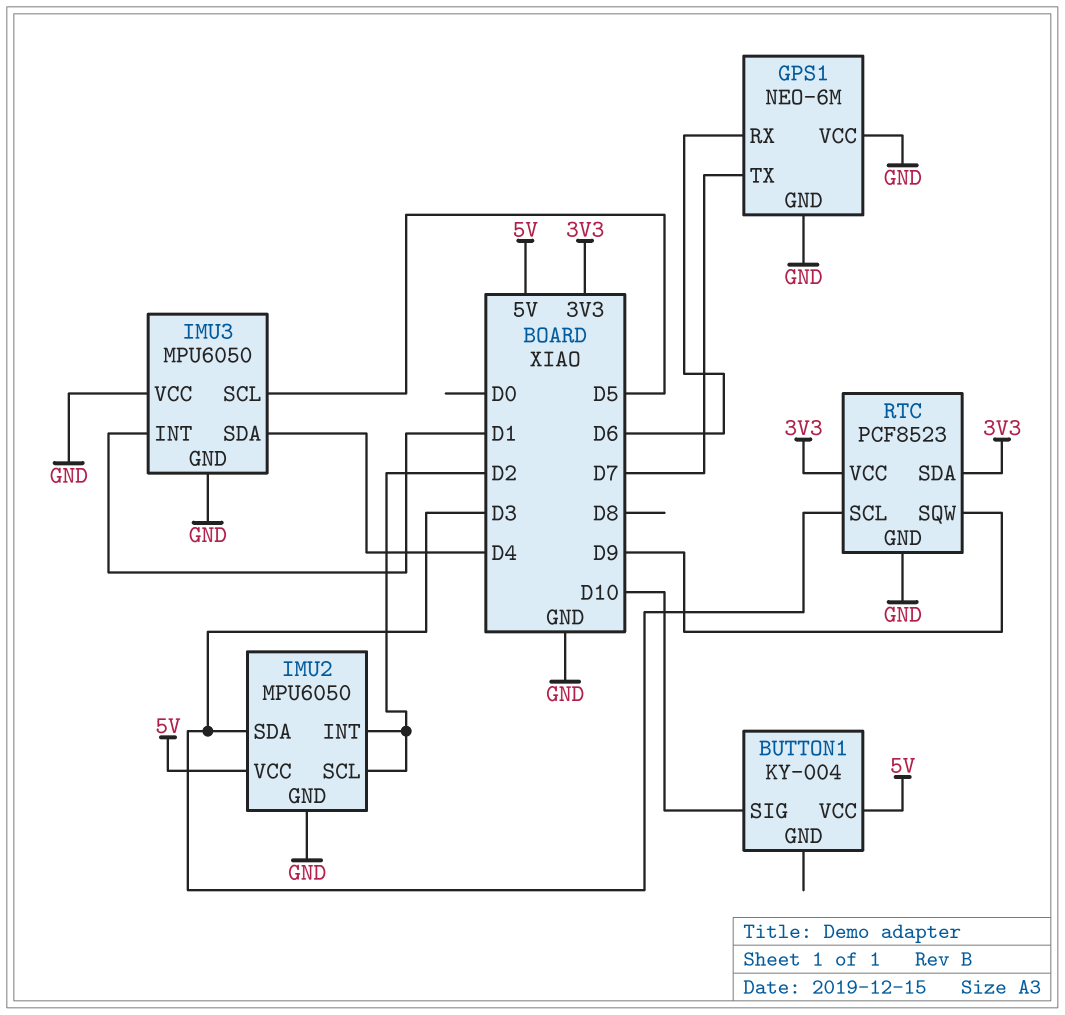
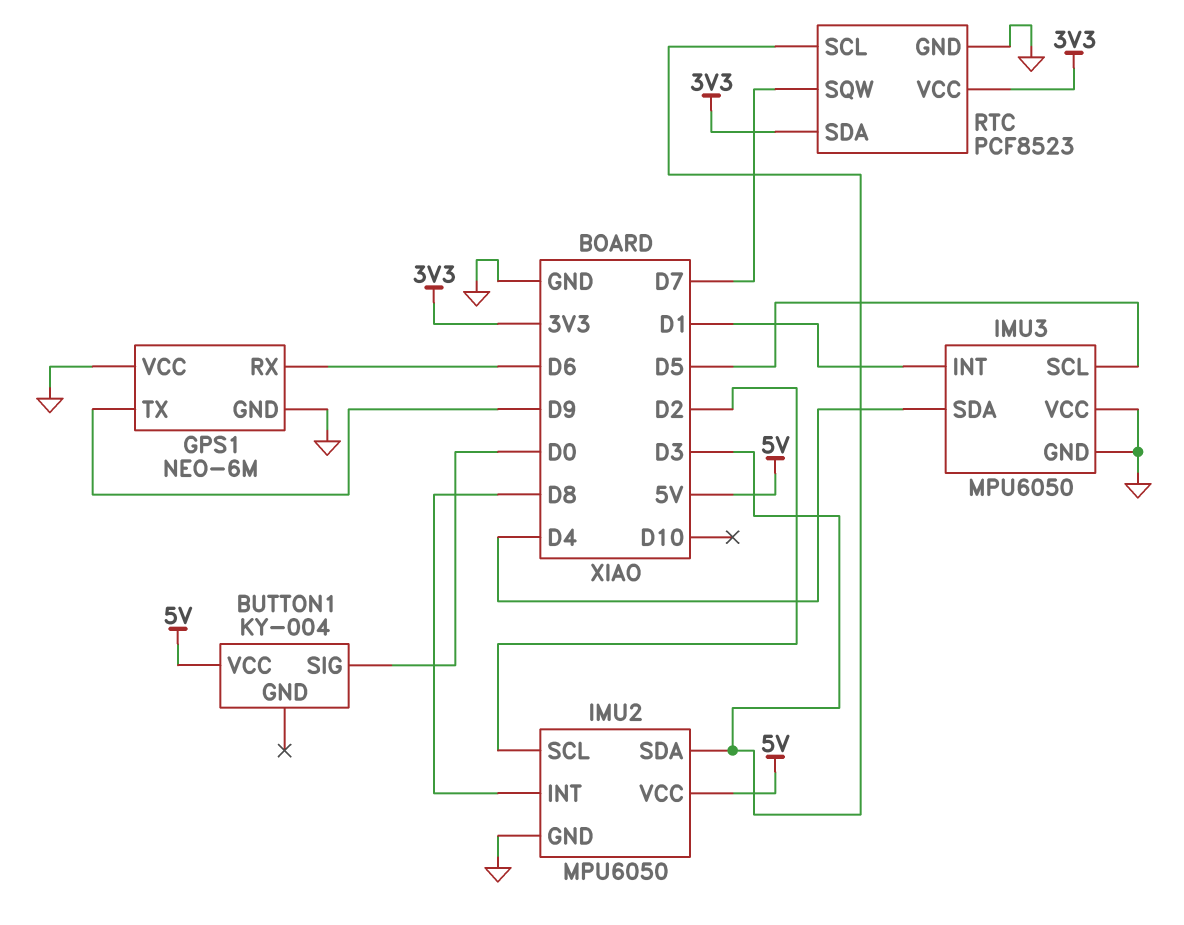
BUTTON1 pin SIG: D10 -> D0
GPS1 pin TX: D7 -> D9
IMU2 pin INT: D2 -> D8
RTC pin SQW: D9 -> D7

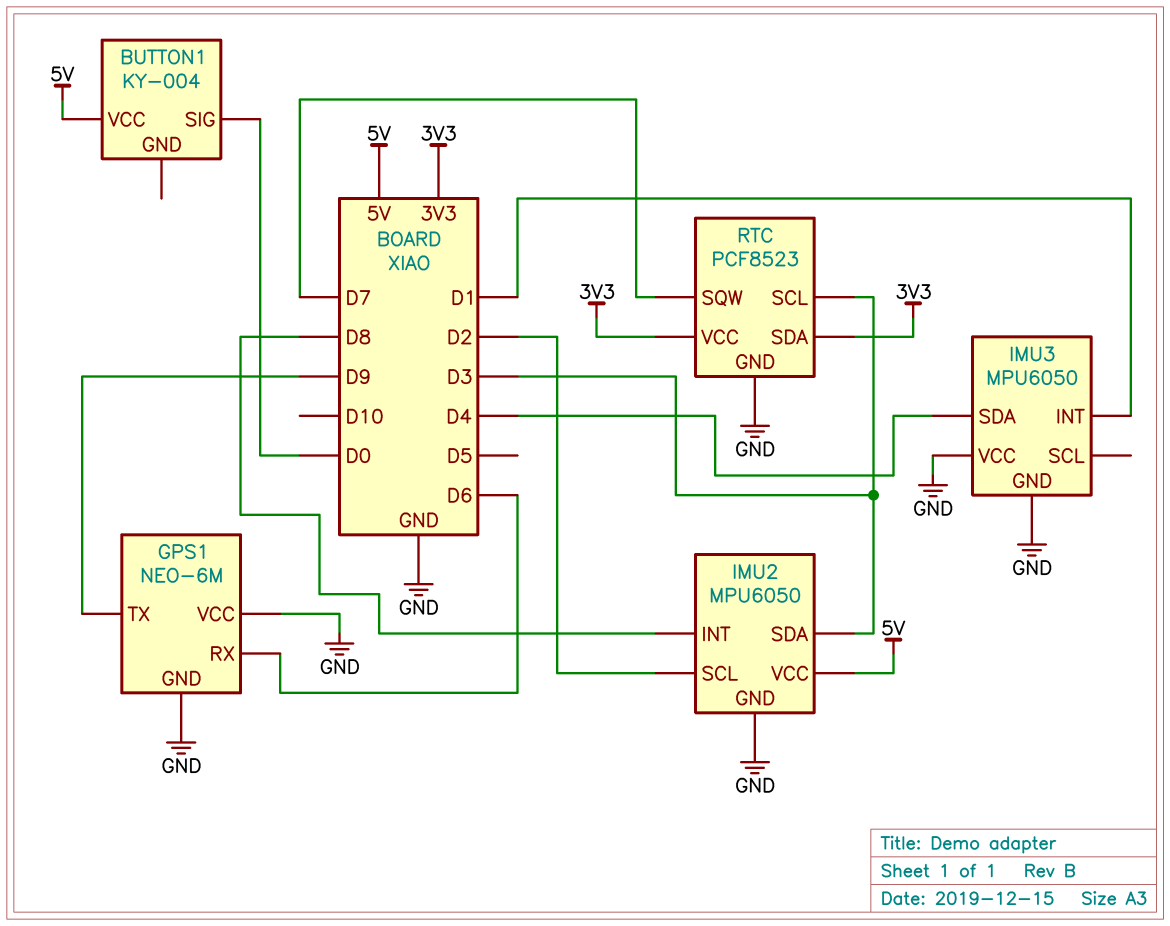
IMU3 pin SCL: D5 -> none

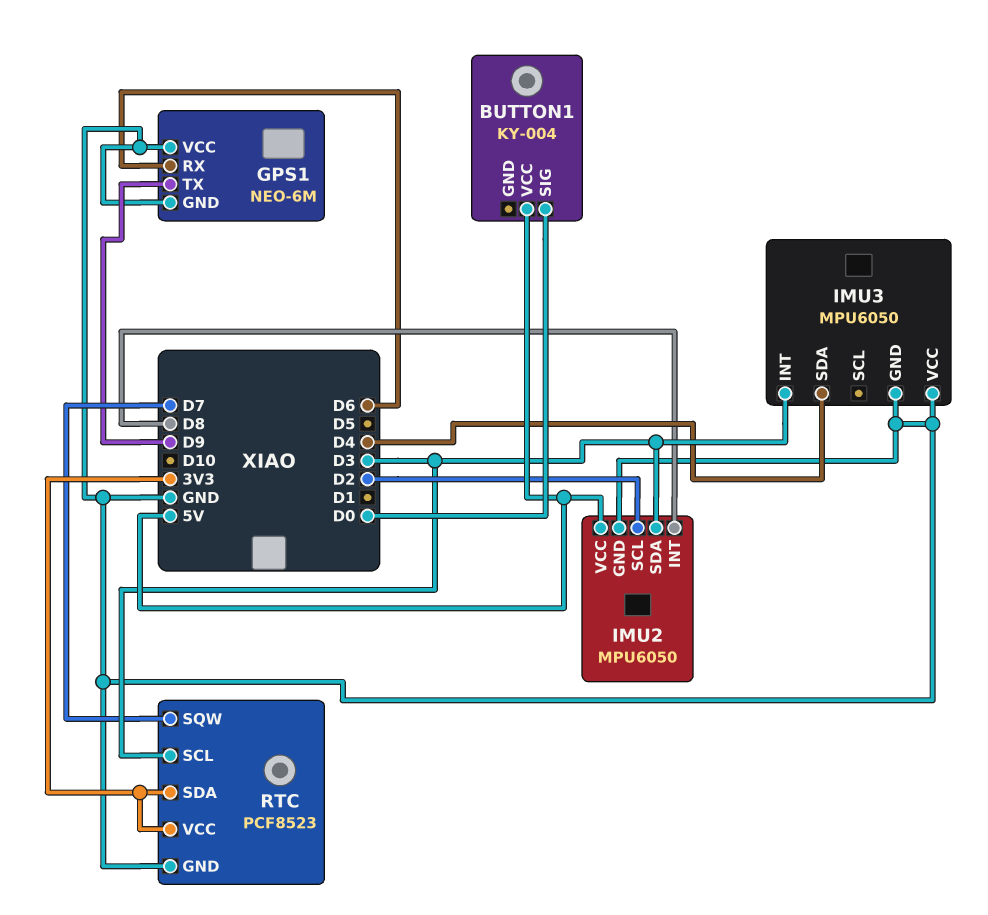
IMU3 pin INT: D1 -> D3

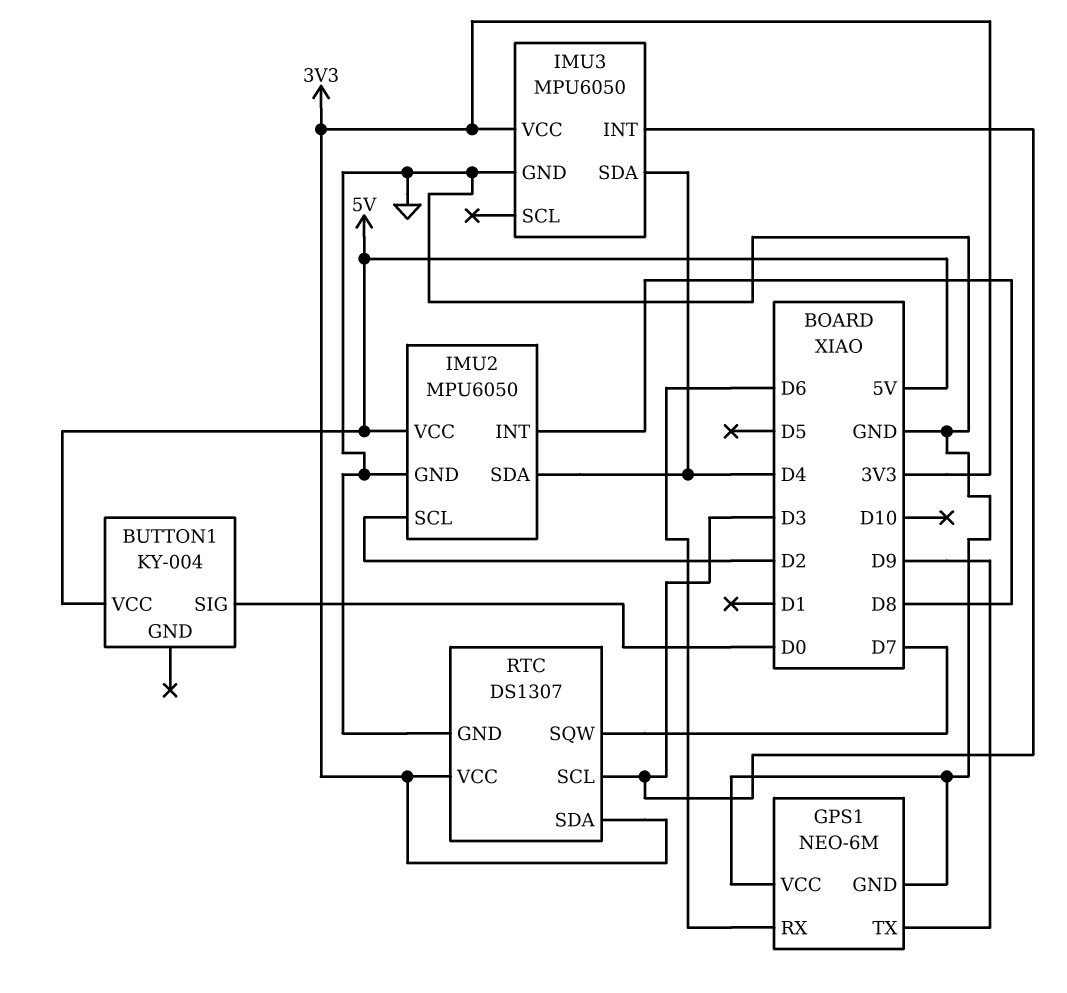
IMU2 pin SDA: D3 -> D4
IMU3 pin VCC: GND -> 3V3
RTC: PCF8523 -> DS1307

